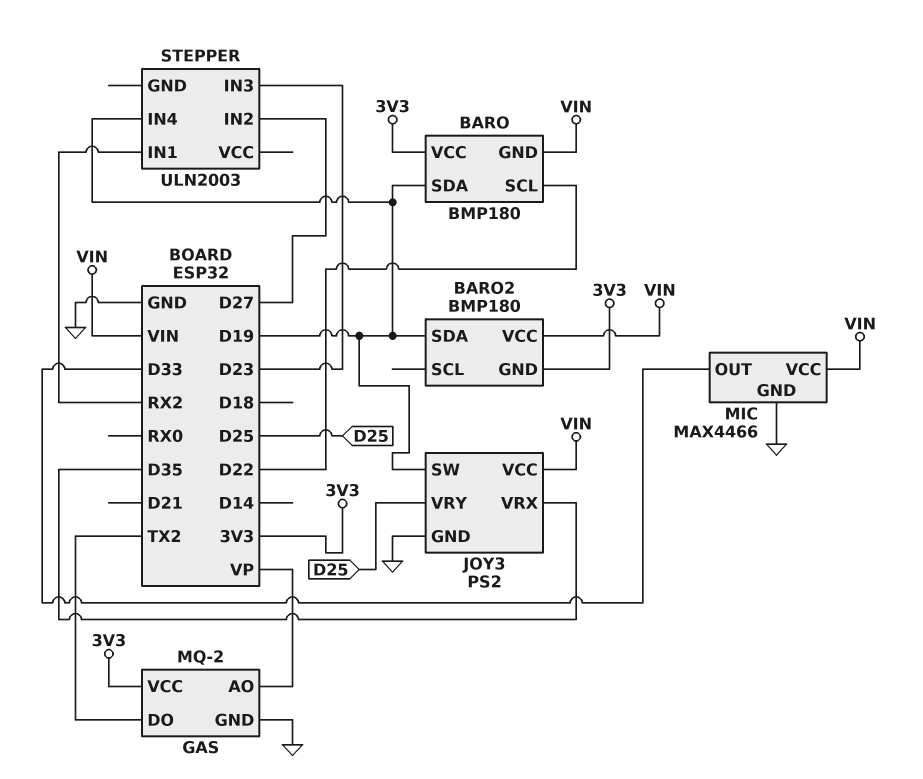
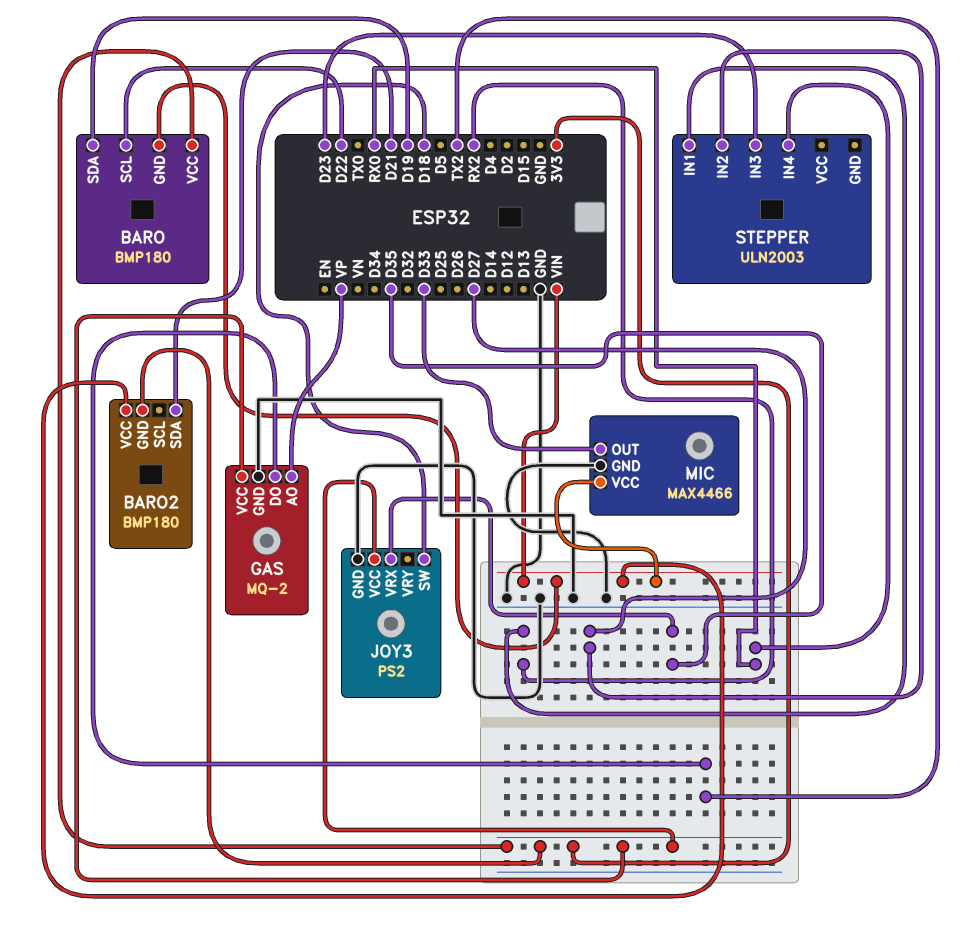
BARO2 pin SDA: D19 -> D21
JOY3 pin SW: D19 -> D18
JOY3 pin VCC: VIN -> 3V3
JOY3 pin VRY: D25 -> none
STEPPER pin IN4: D19 -> RX0

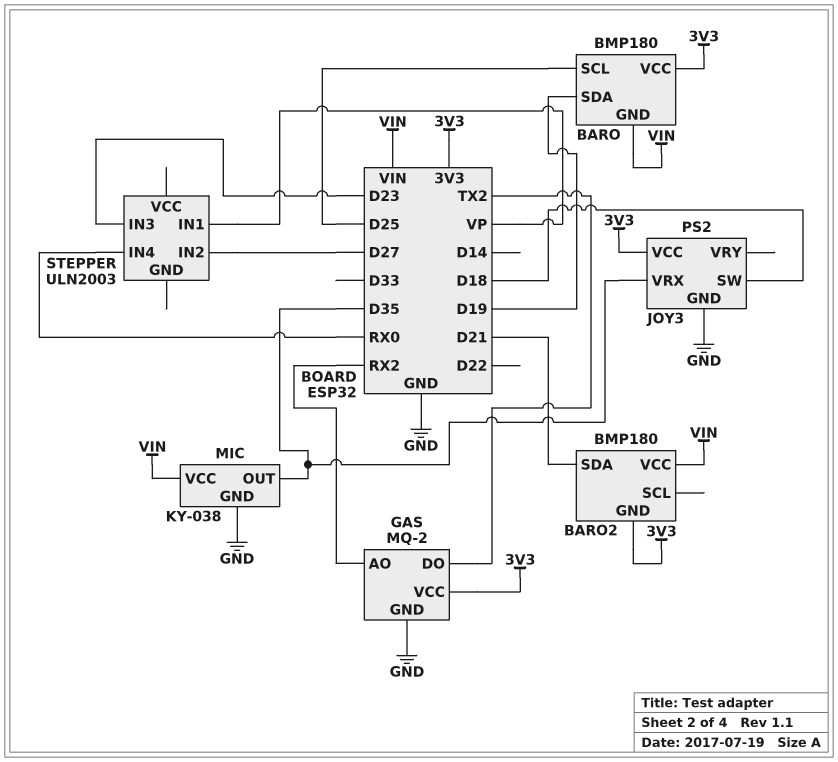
BARO pin SCL: D22 -> D25
GAS pin AO: VP -> RX2
MIC: MAX4466 -> KY-038
MIC pin OUT: D33 -> D35
STEPPER pin IN1: RX2 -> VP

